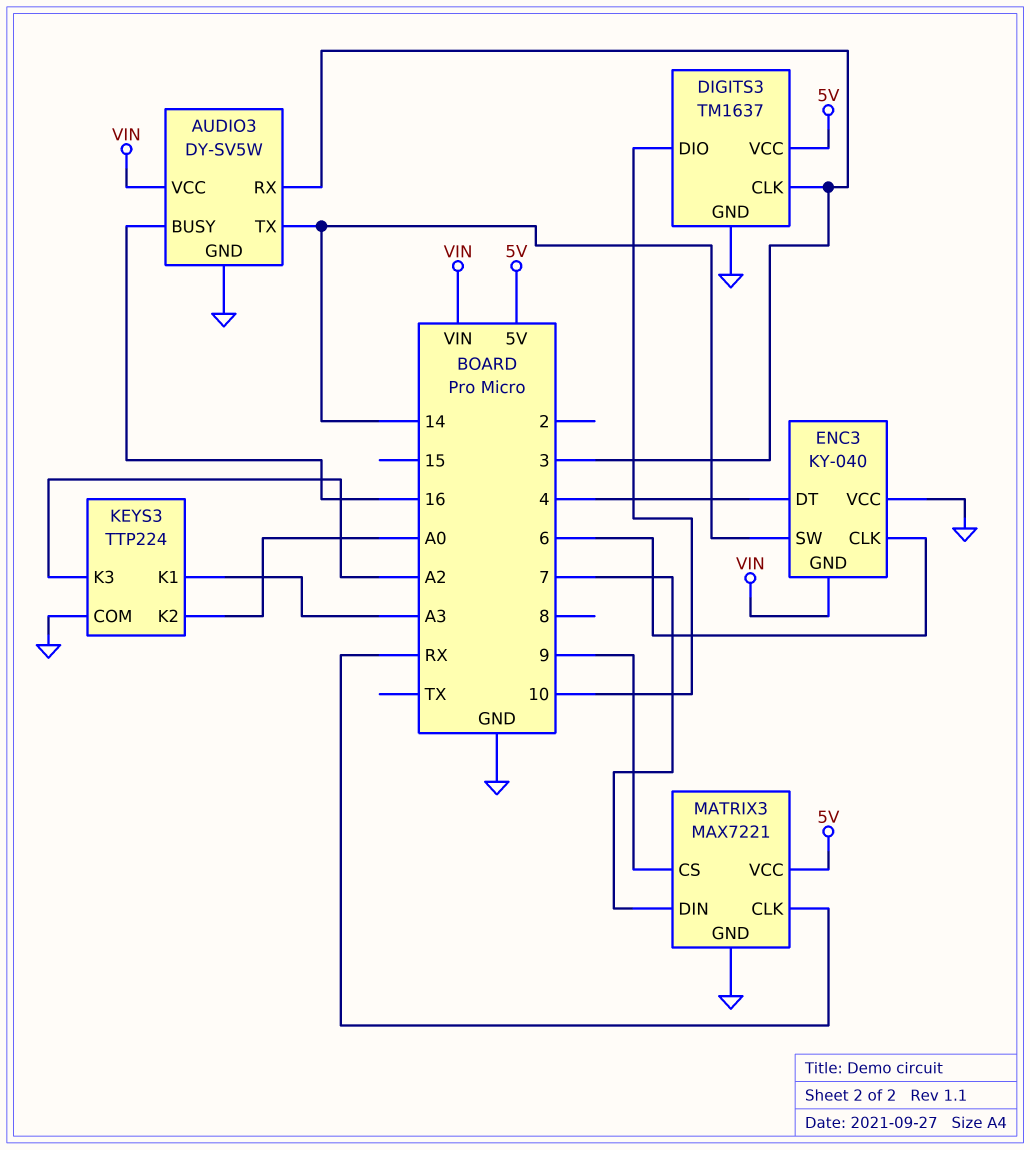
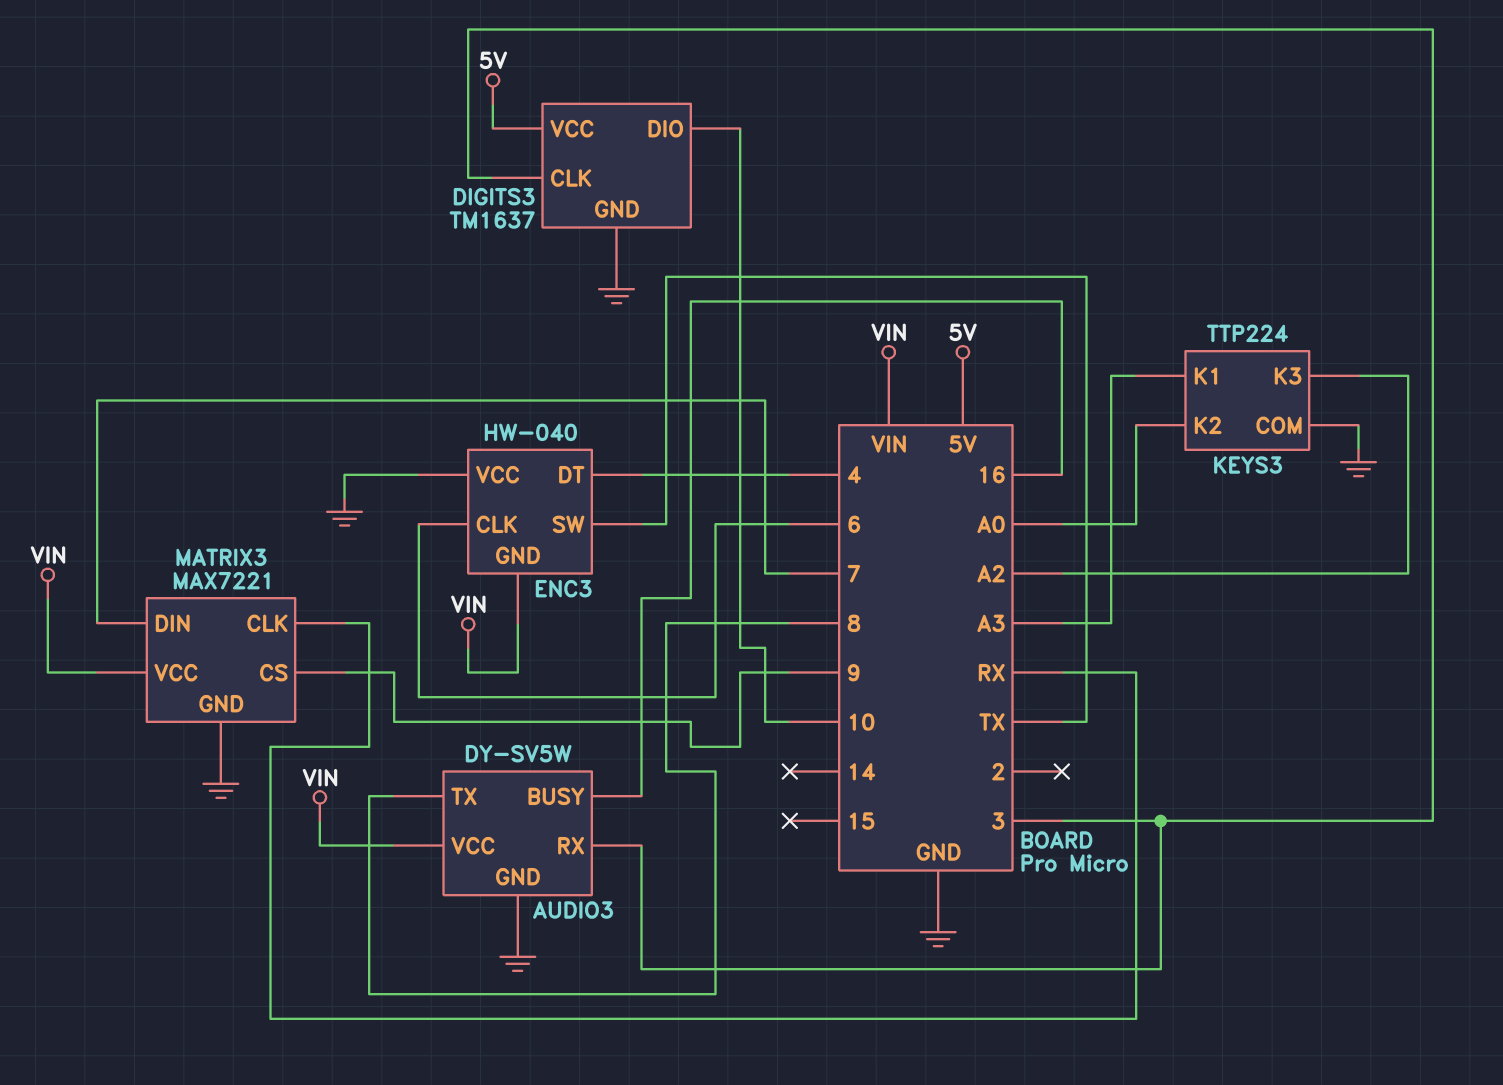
AUDIO3 pin TX: 14 -> 8
ENC3: KY-040 -> HW-040
ENC3 pin SW: 14 -> TX
MATRIX3 pin VCC: 5V -> VIN

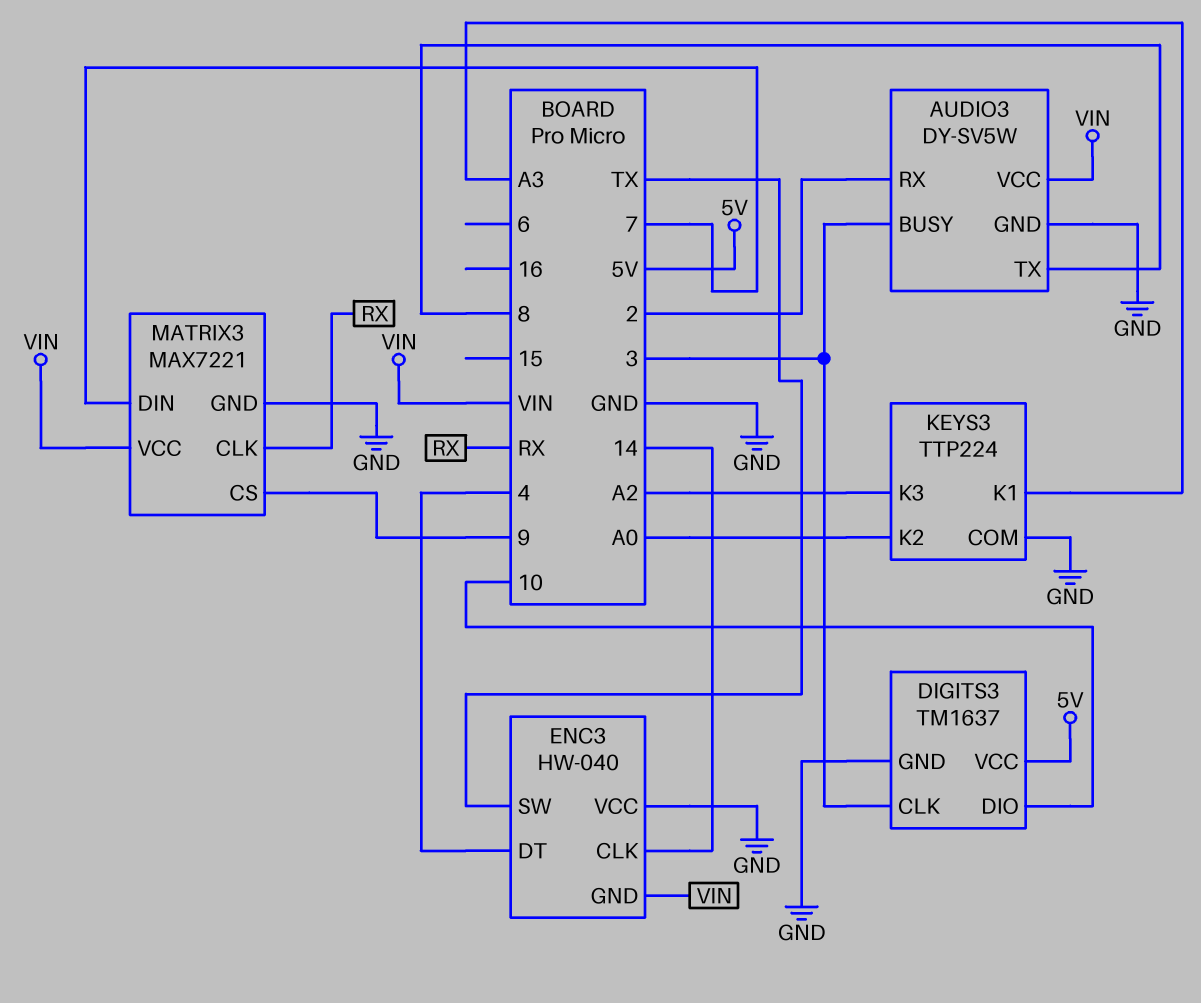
AUDIO3 pin BUSY: 16 -> 3
AUDIO3 pin RX: 3 -> 2
ENC3 pin CLK: 6 -> 14

